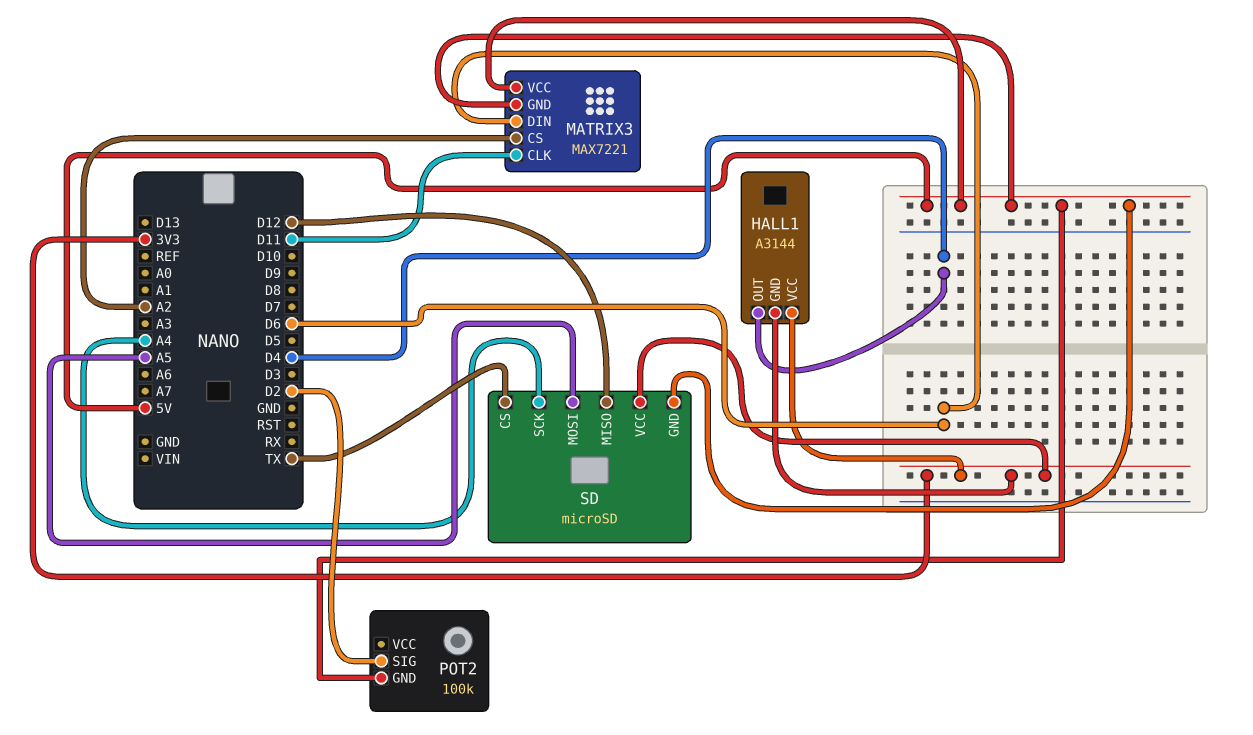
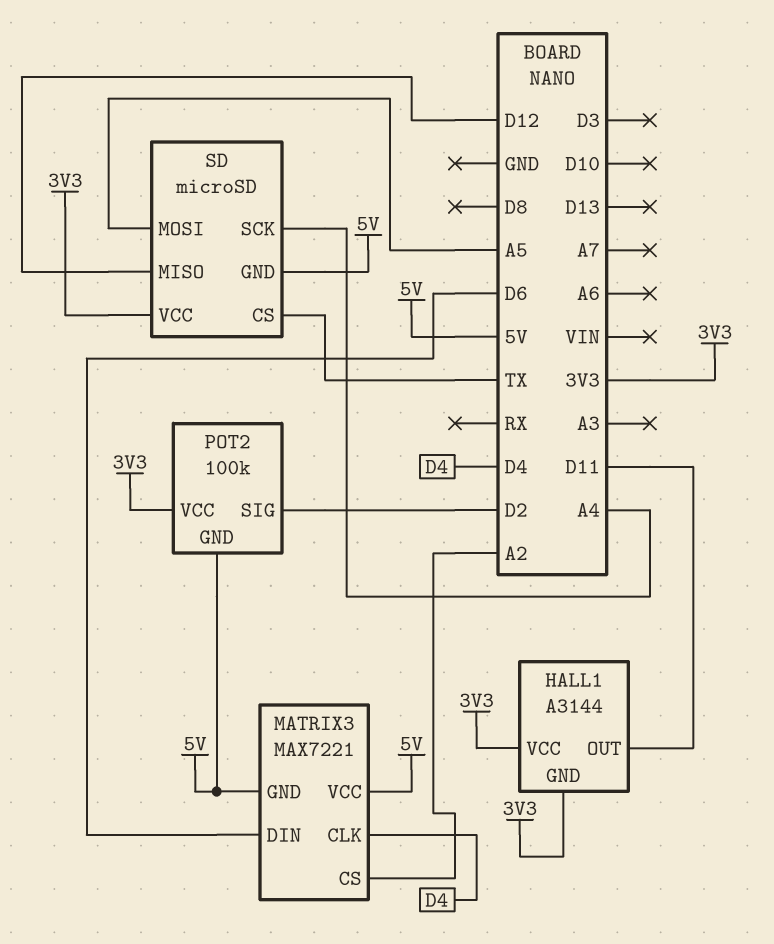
HALL1 pin OUT: D4 -> D11
MATRIX3 pin CLK: D11 -> D4
POT2 pin VCC: none -> 3V3

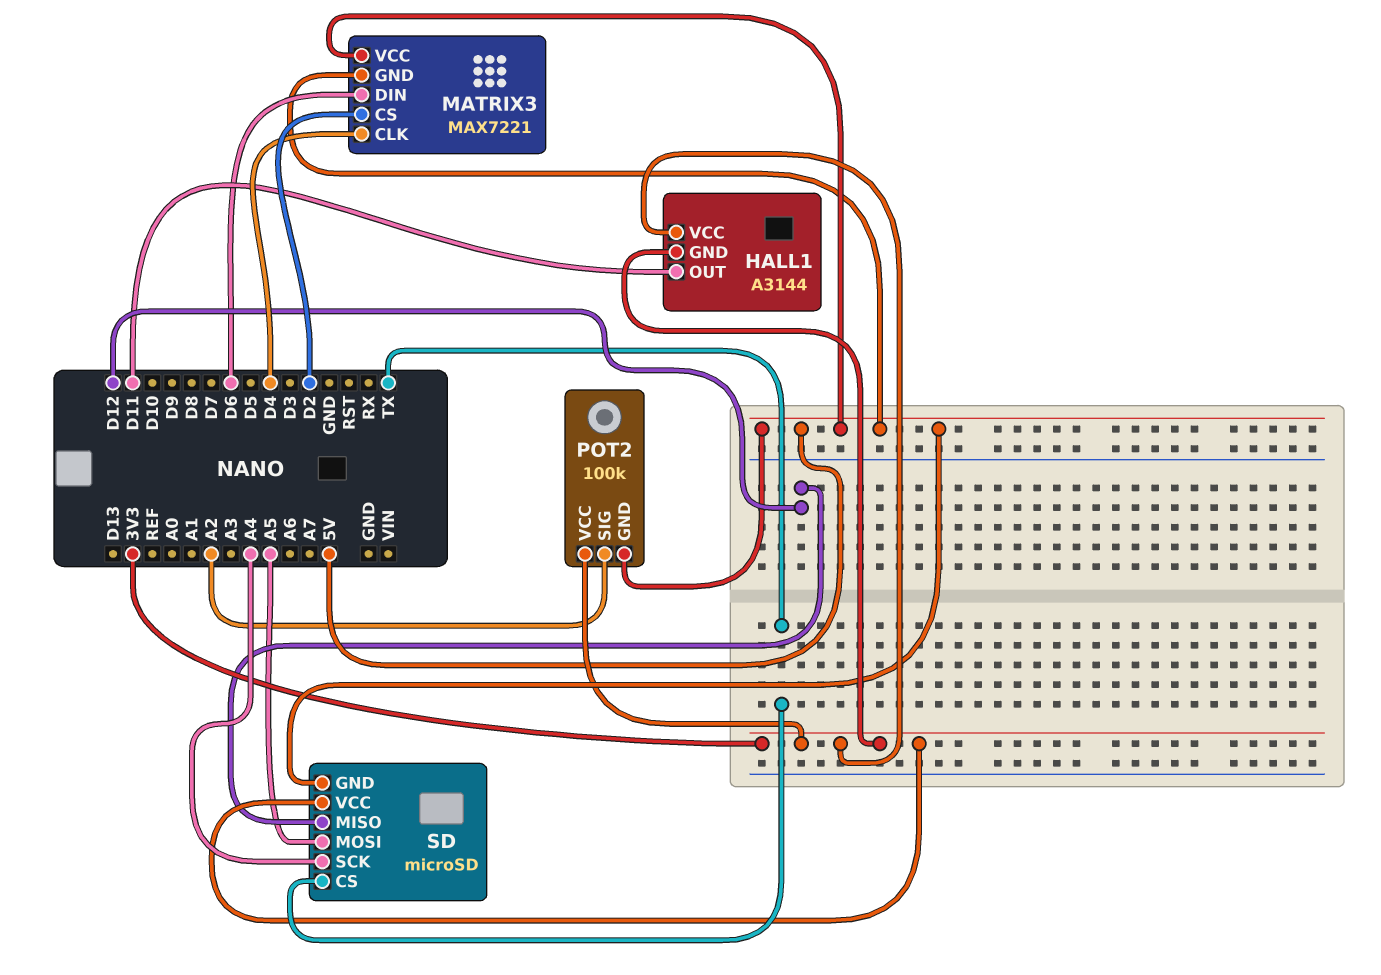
MATRIX3 pin CS: A2 -> D2
POT2 pin SIG: D2 -> A2

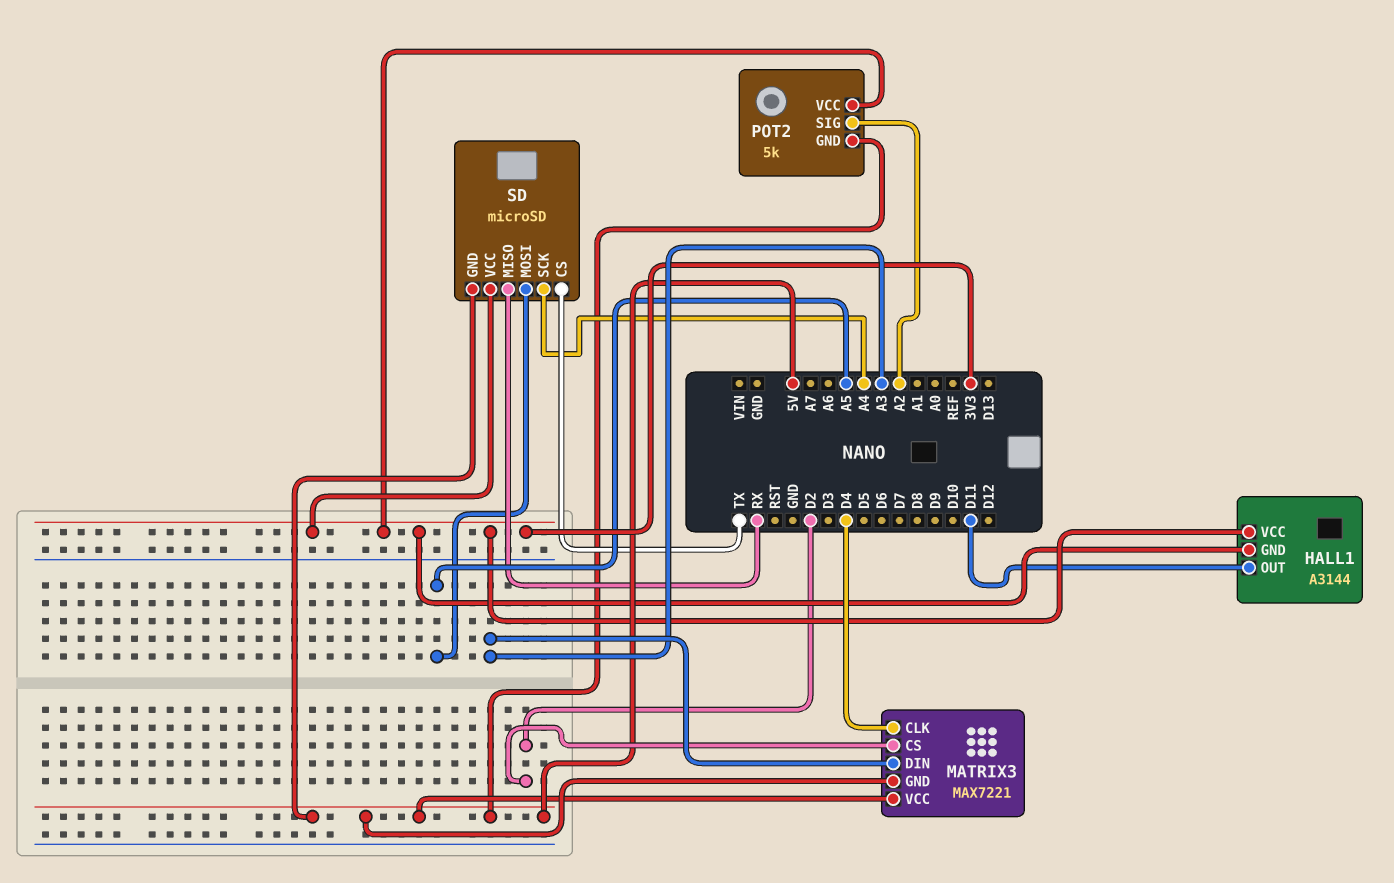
MATRIX3 pin DIN: D6 -> A3
POT2: 100k -> 5k
SD pin MISO: D12 -> RX

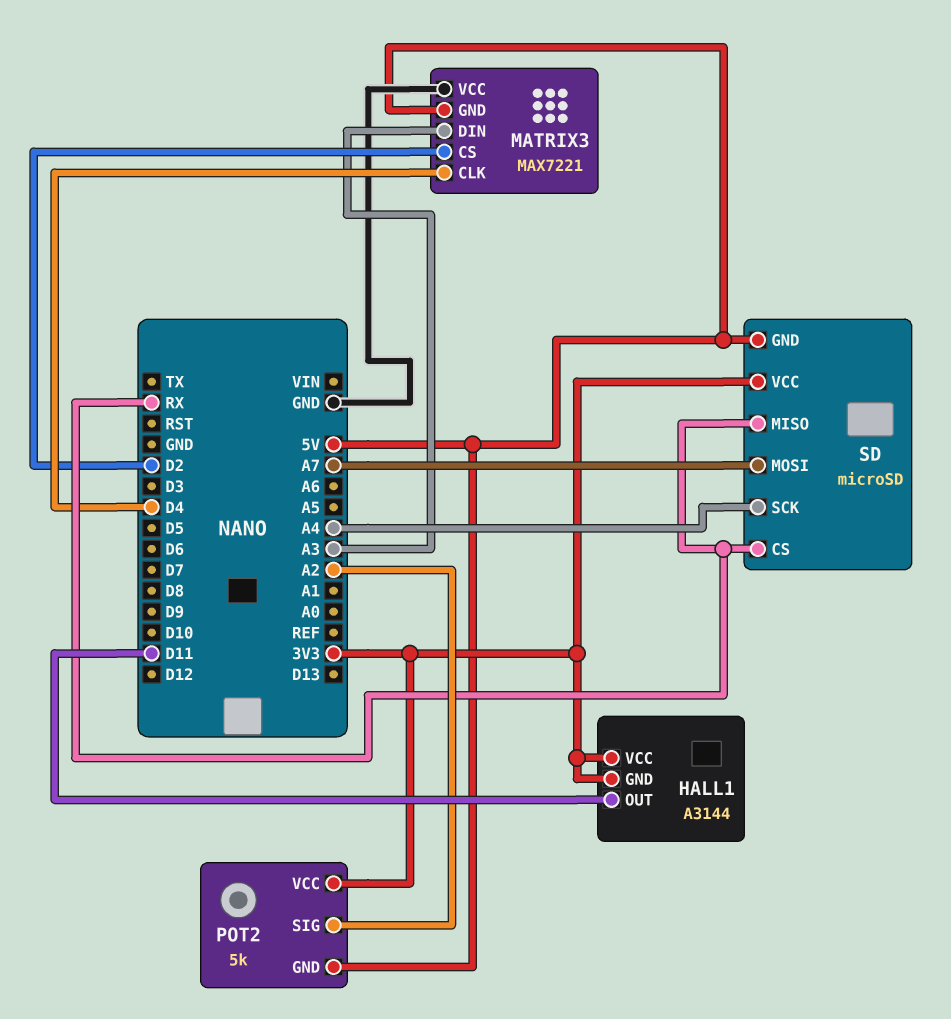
MATRIX3 pin VCC: 5V -> GND
SD pin CS: TX -> RX
SD pin MOSI: A5 -> A7

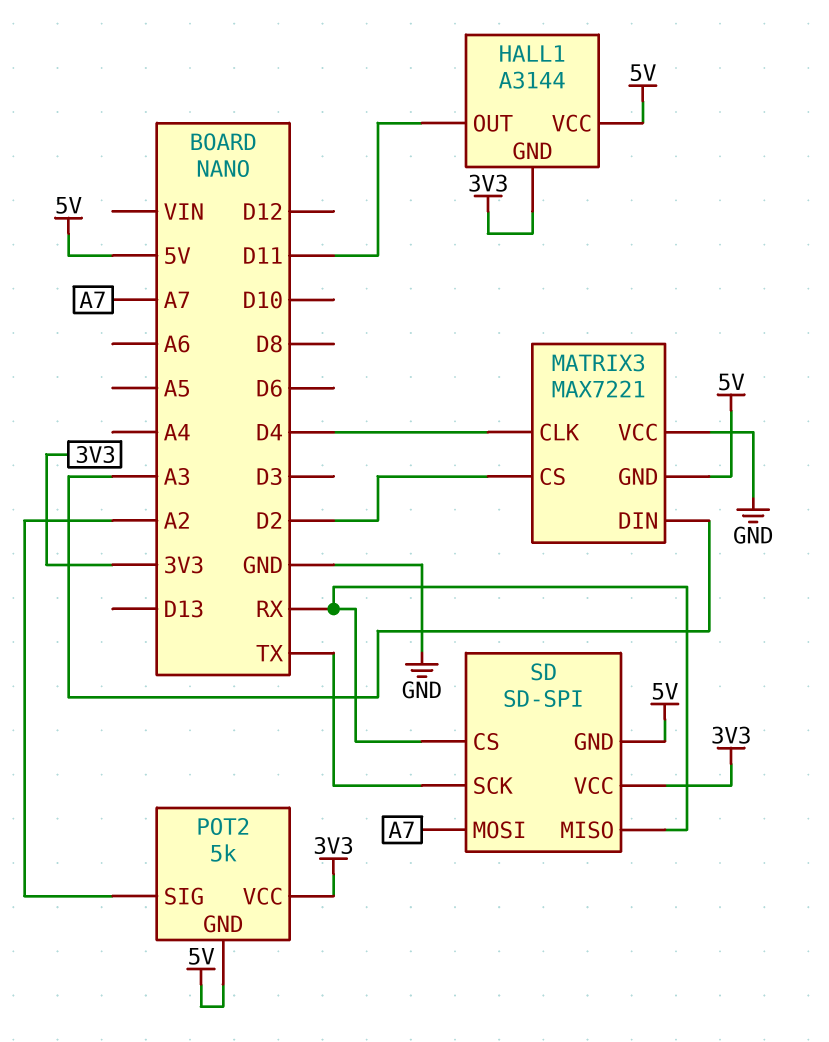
HALL1 pin VCC: 3V3 -> 5V
SD: microSD -> SD-SPI
SD pin SCK: A4 -> TX

